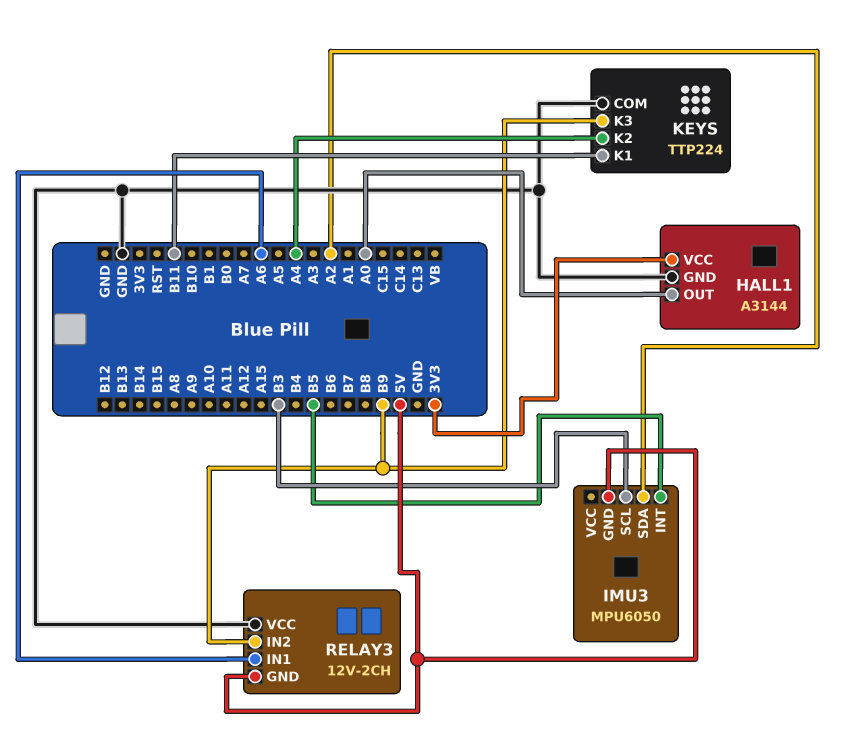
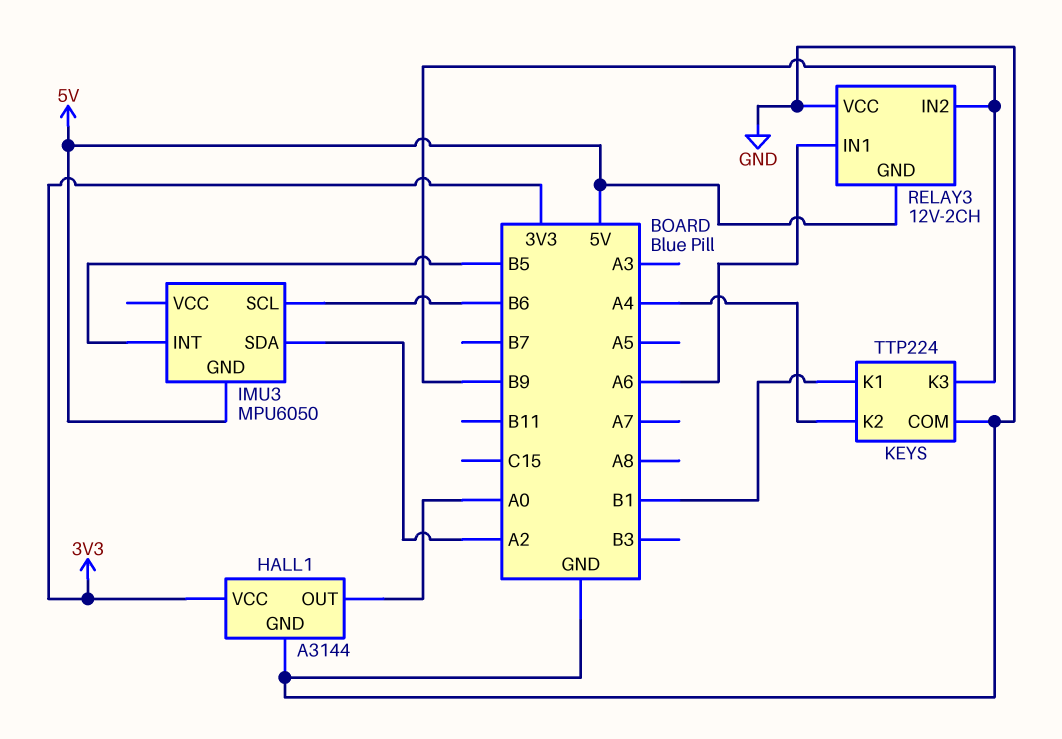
IMU3 pin SCL: B3 -> B6
KEYS pin K1: B11 -> B1

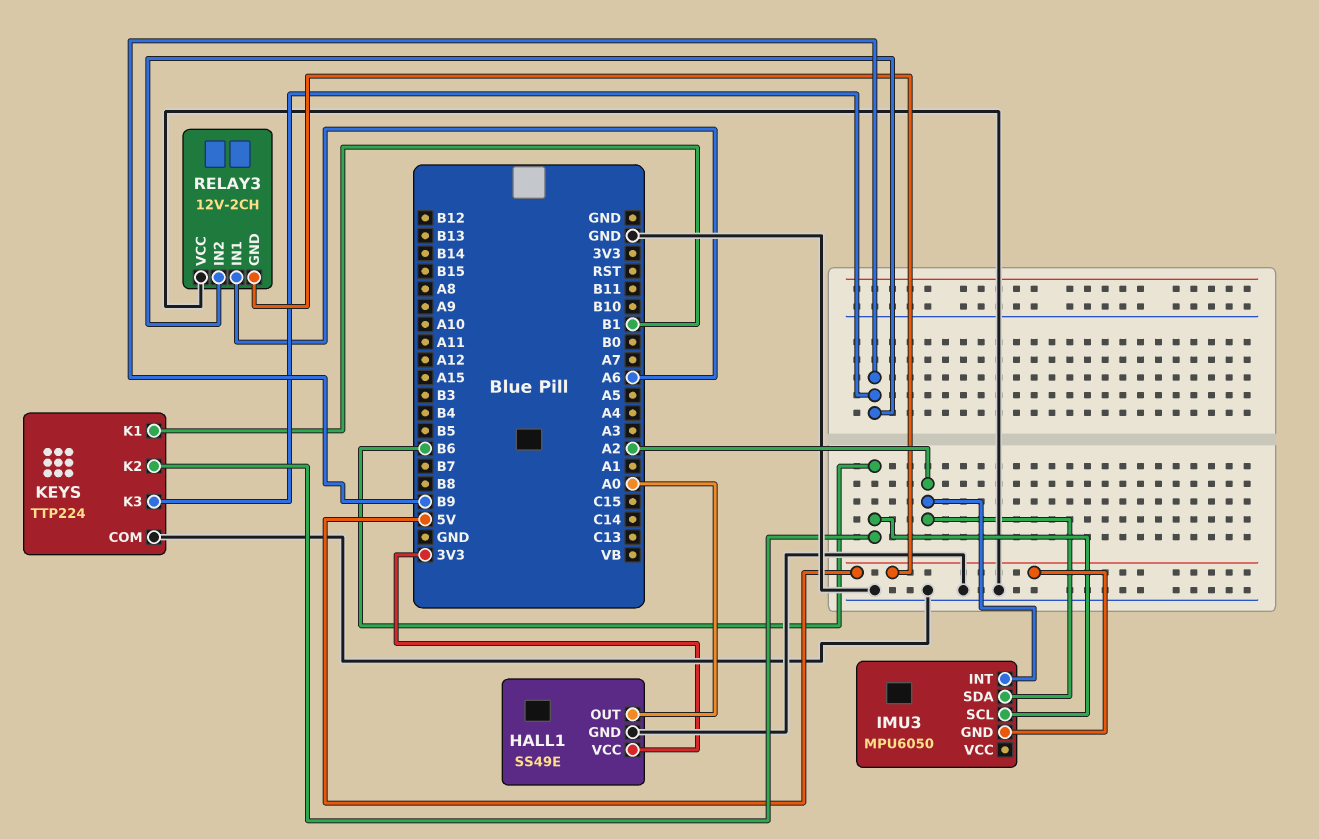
HALL1: A3144 -> SS49E
IMU3 pin INT: B5 -> A2
KEYS pin K2: A4 -> B6

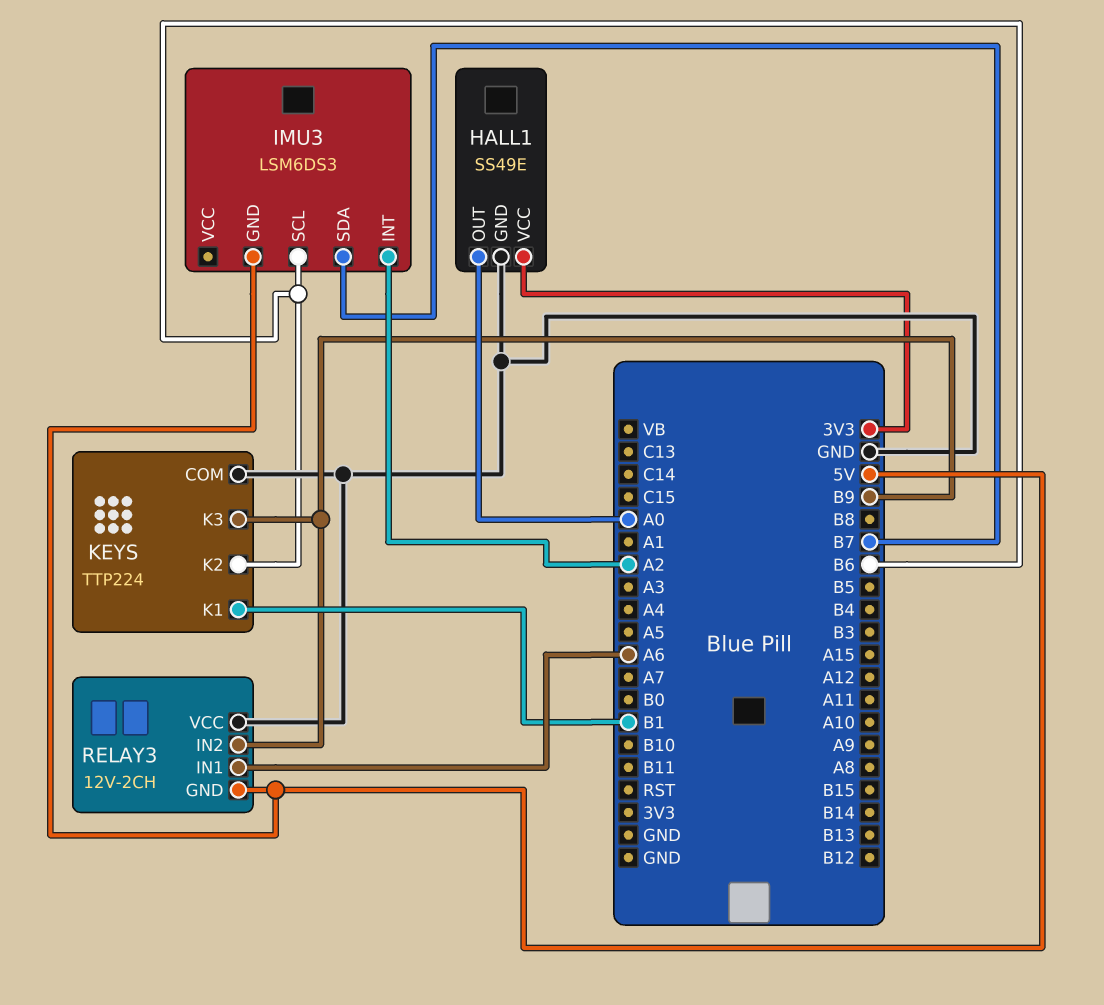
IMU3: MPU6050 -> LSM6DS3
IMU3 pin SDA: A2 -> B7

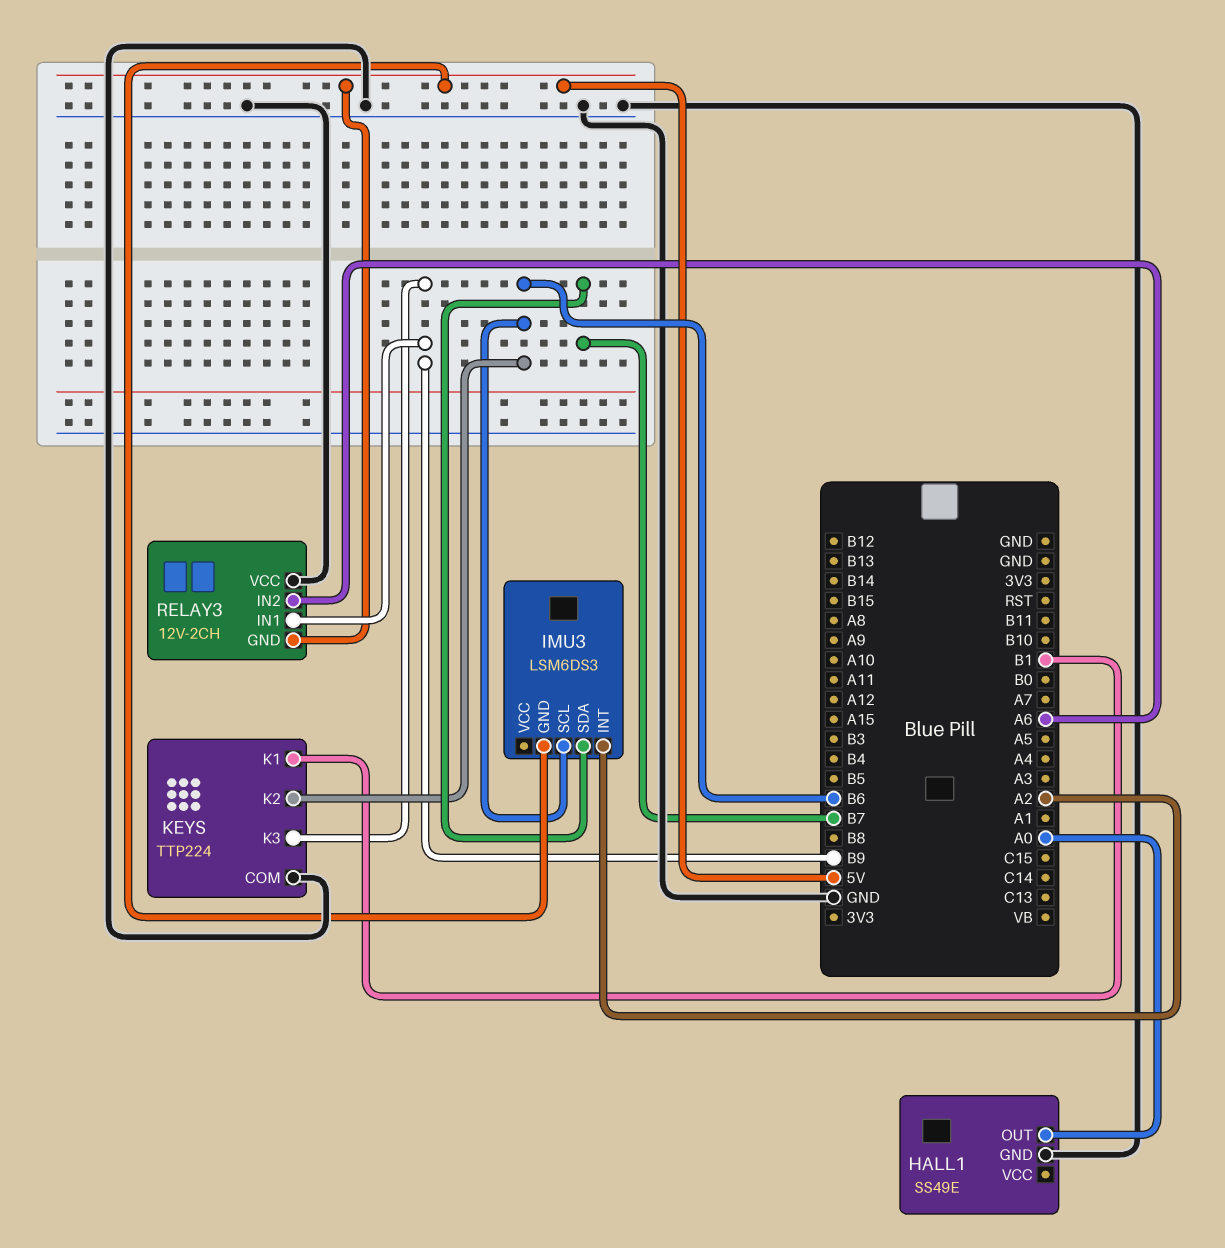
HALL1 pin VCC: 3V3 -> none
RELAY3 pin IN1: A6 -> B9
RELAY3 pin IN2: B9 -> A6

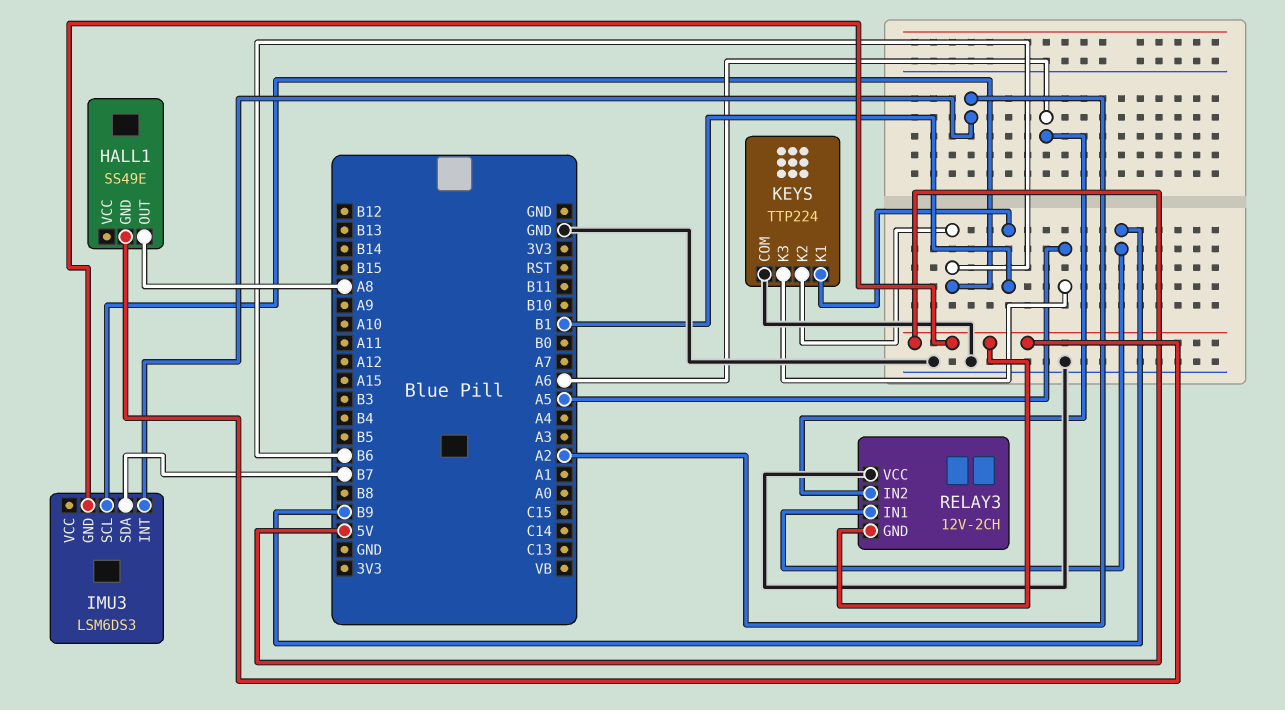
HALL1 pin GND: GND -> 5V
HALL1 pin OUT: A0 -> A8
KEYS pin K3: B9 -> A5

